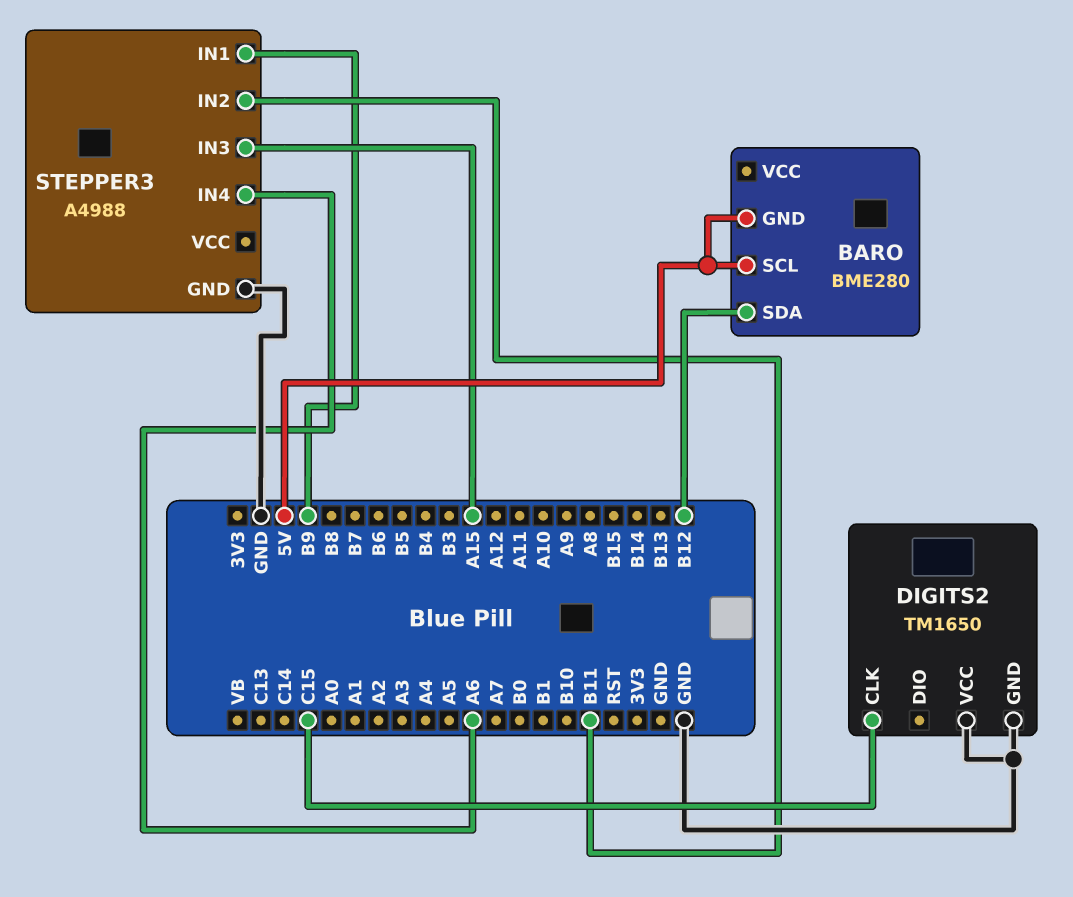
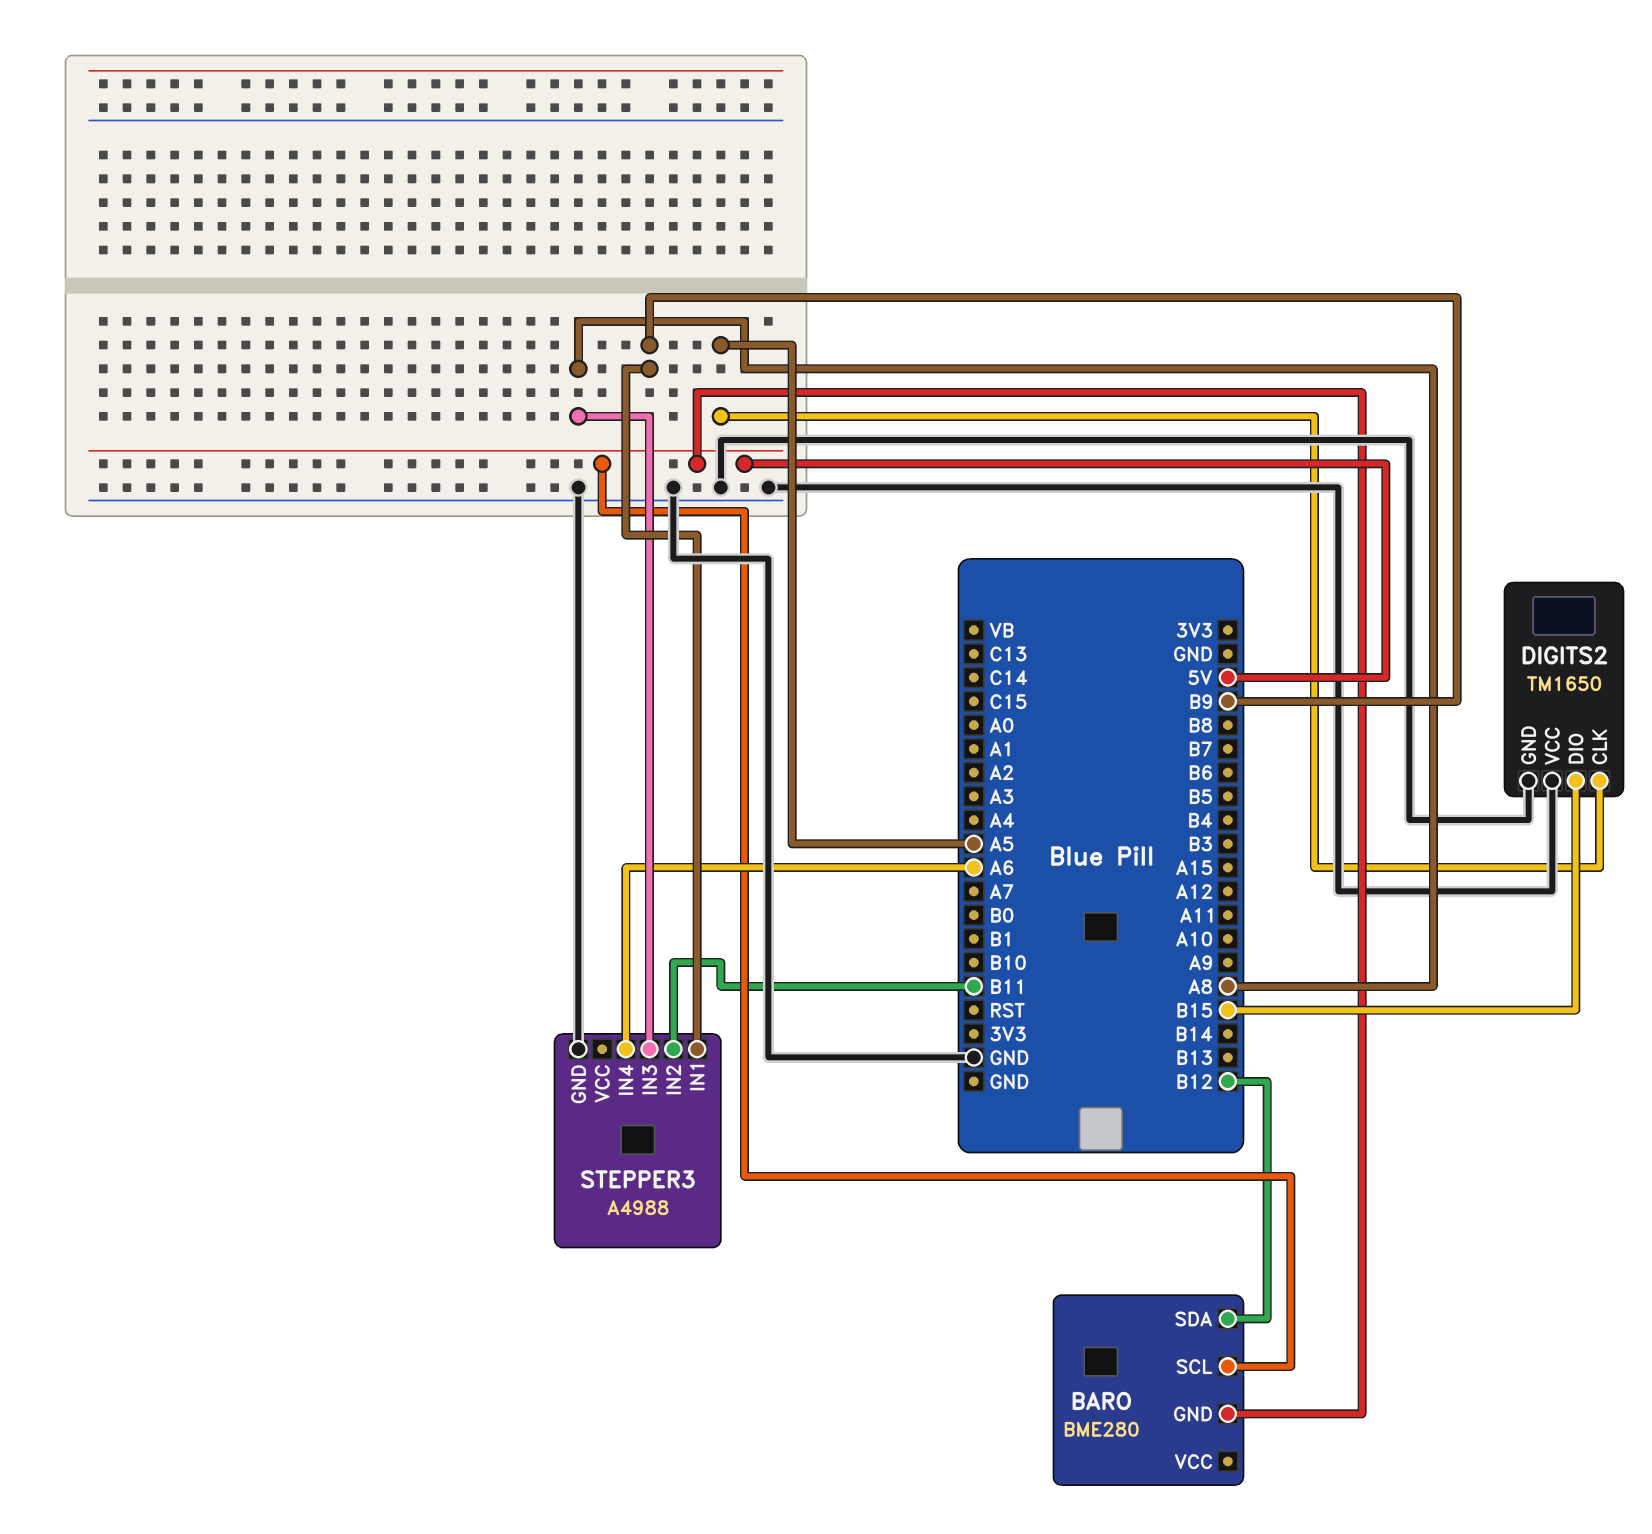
DIGITS2 pin CLK: C15 -> A5
DIGITS2 pin DIO: none -> B15
STEPPER3 pin IN3: A15 -> A8

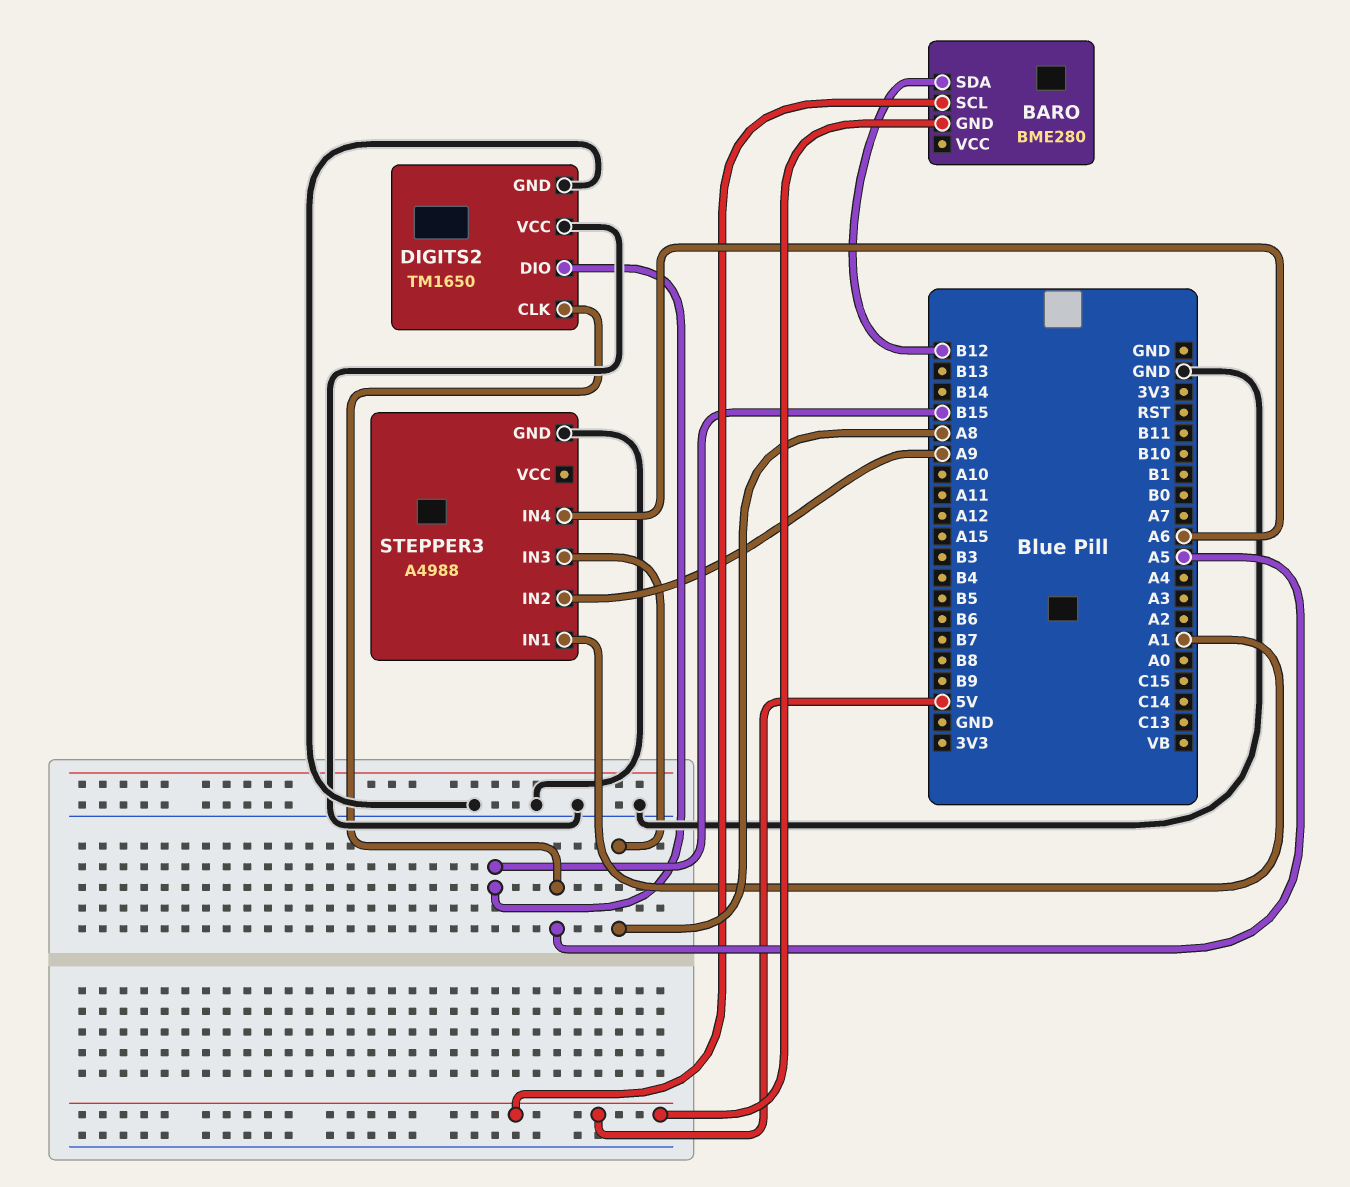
STEPPER3 pin IN1: B9 -> A1
STEPPER3 pin IN2: B11 -> A9

